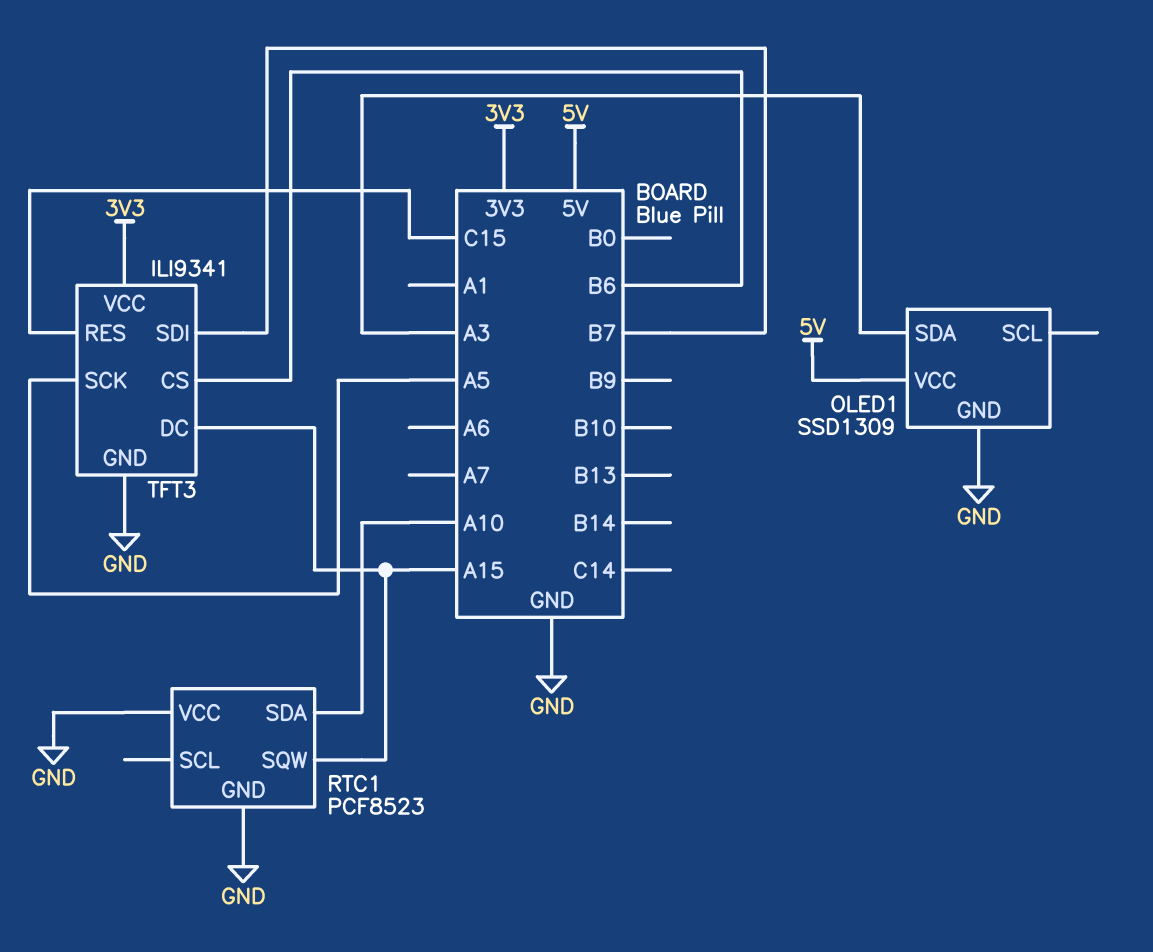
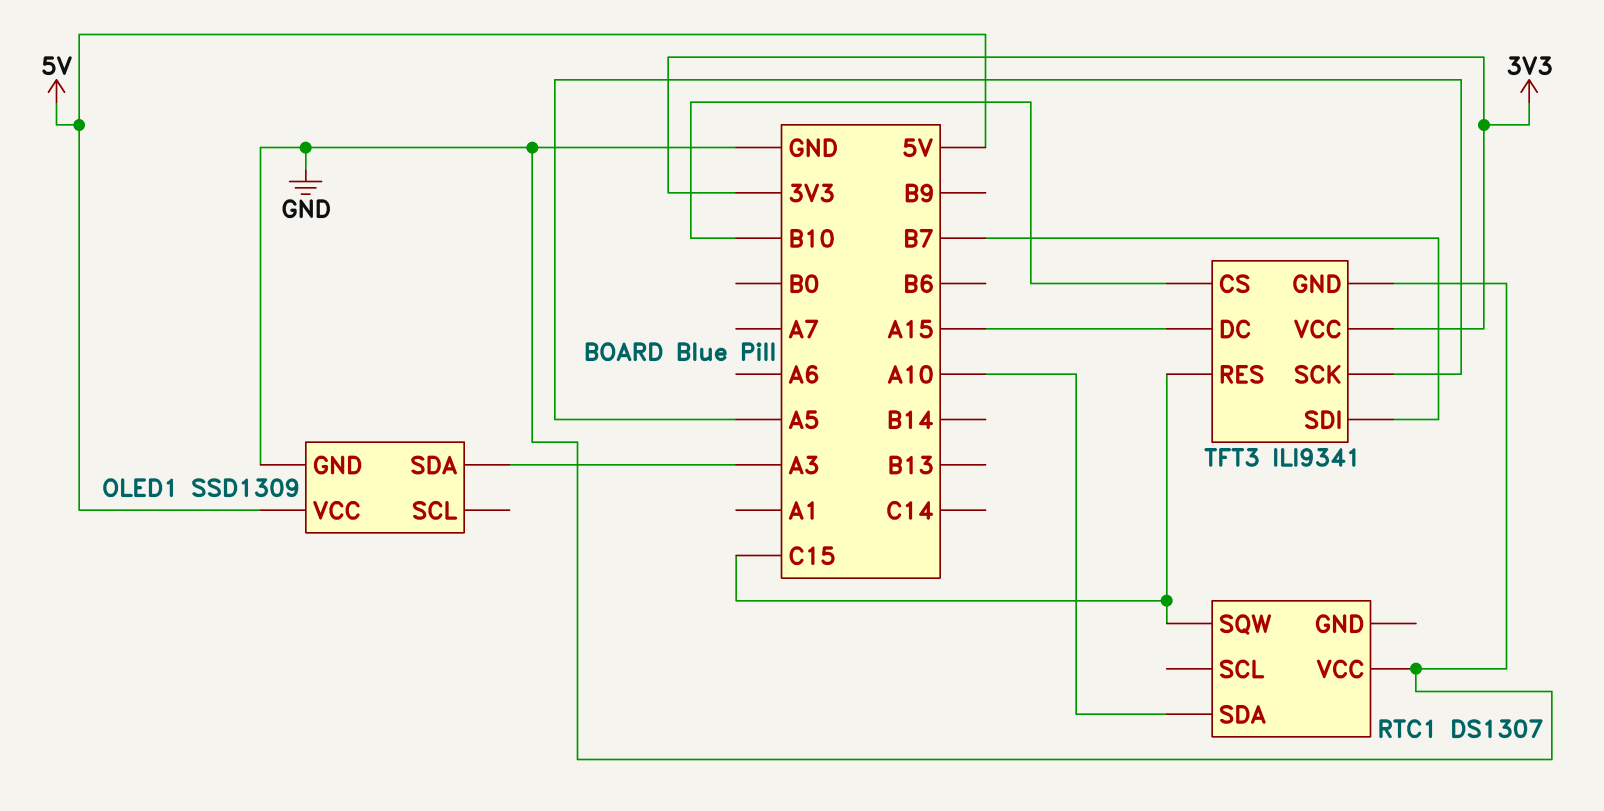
RTC1: PCF8523 -> DS1307
RTC1 pin GND: GND -> none
RTC1 pin SQW: A15 -> C15
TFT3 pin CS: B6 -> B10

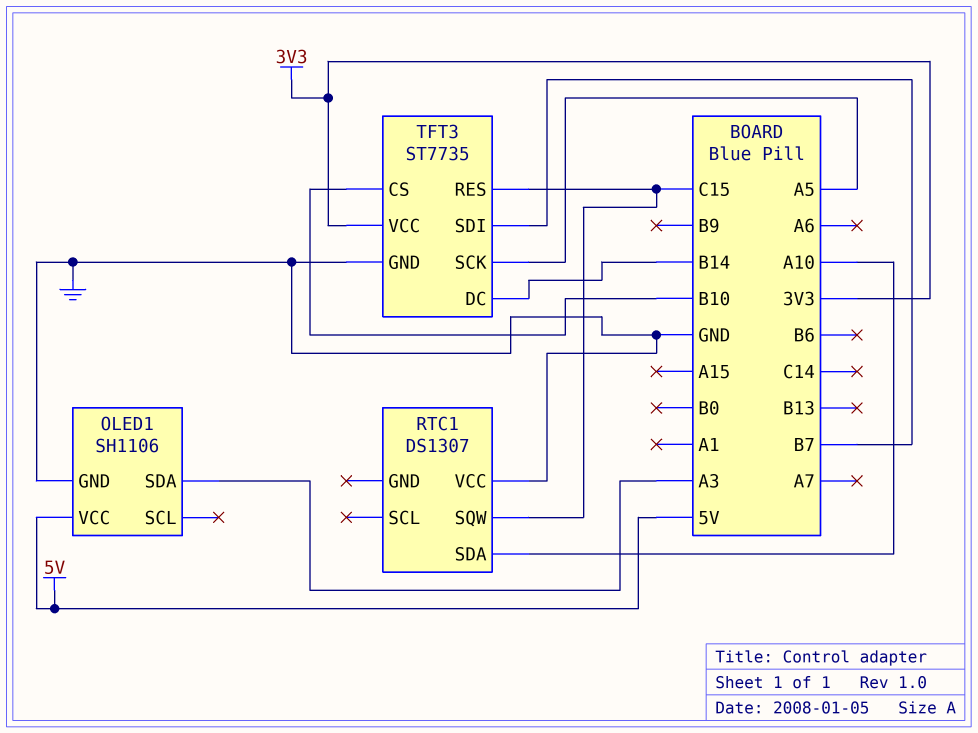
OLED1: SSD1309 -> SH1106
TFT3: ILI9341 -> ST7735
TFT3 pin DC: A15 -> B14

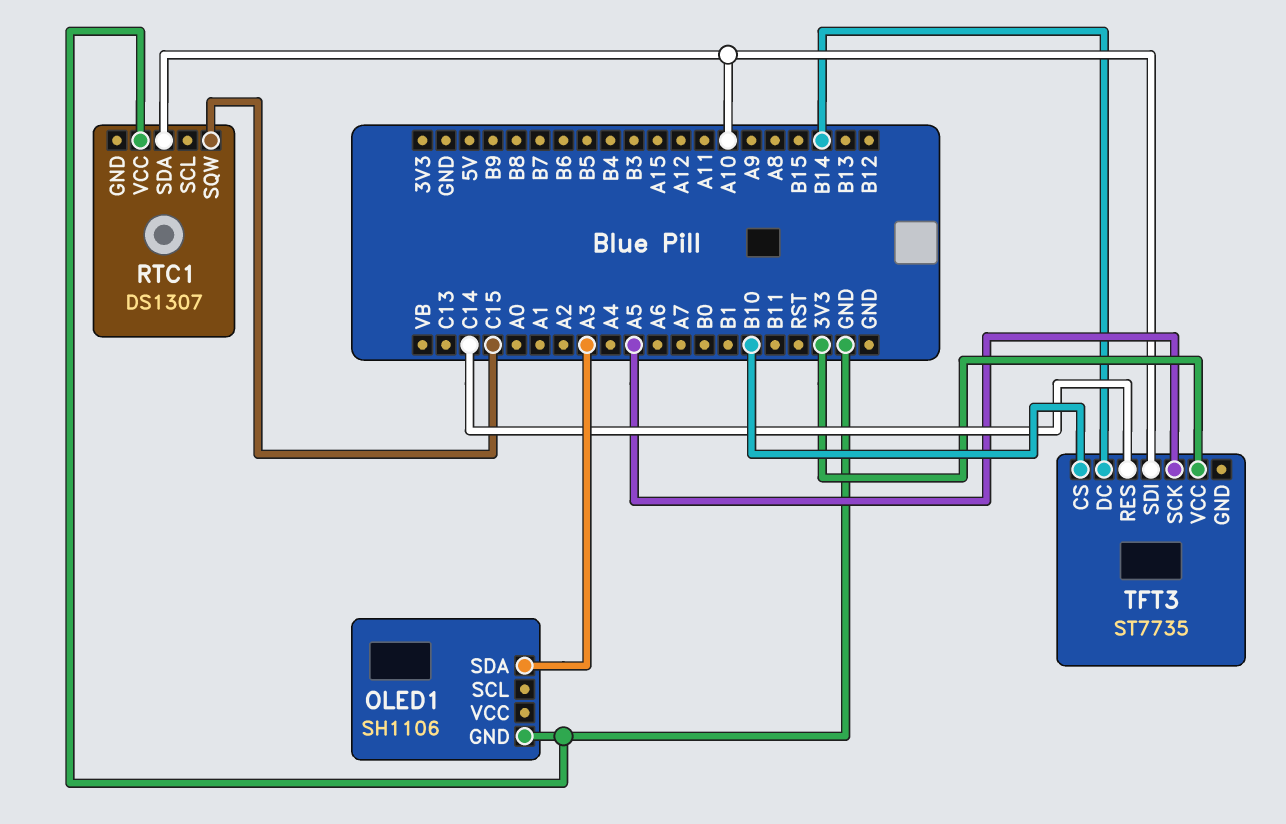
OLED1 pin VCC: 5V -> none
TFT3 pin GND: GND -> none
TFT3 pin RES: C15 -> C14
TFT3 pin SDI: B7 -> A10

